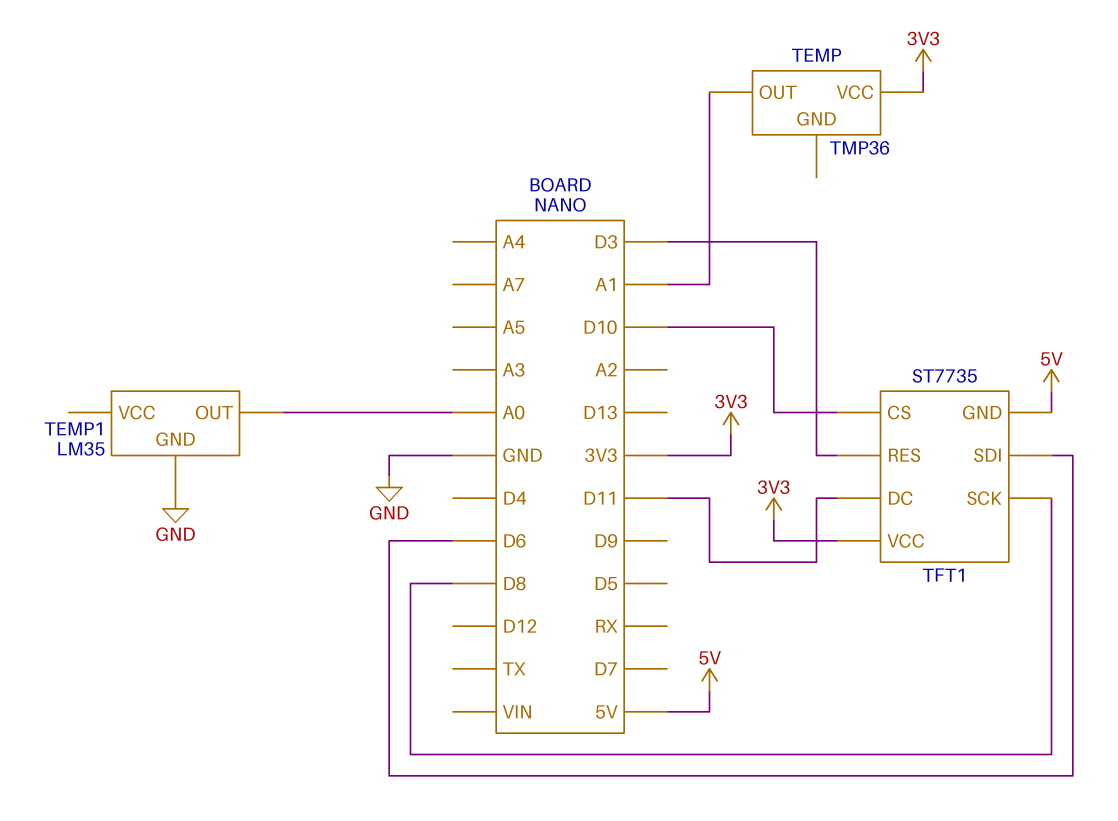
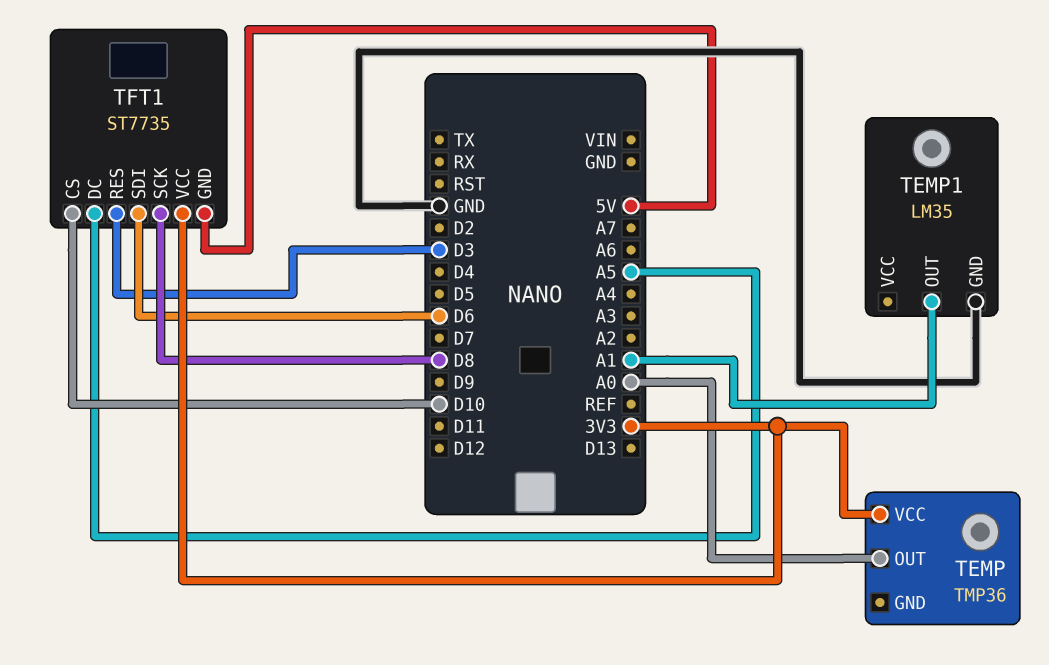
TEMP pin OUT: A1 -> A0
TEMP1 pin OUT: A0 -> A1
TFT1 pin DC: D11 -> A5

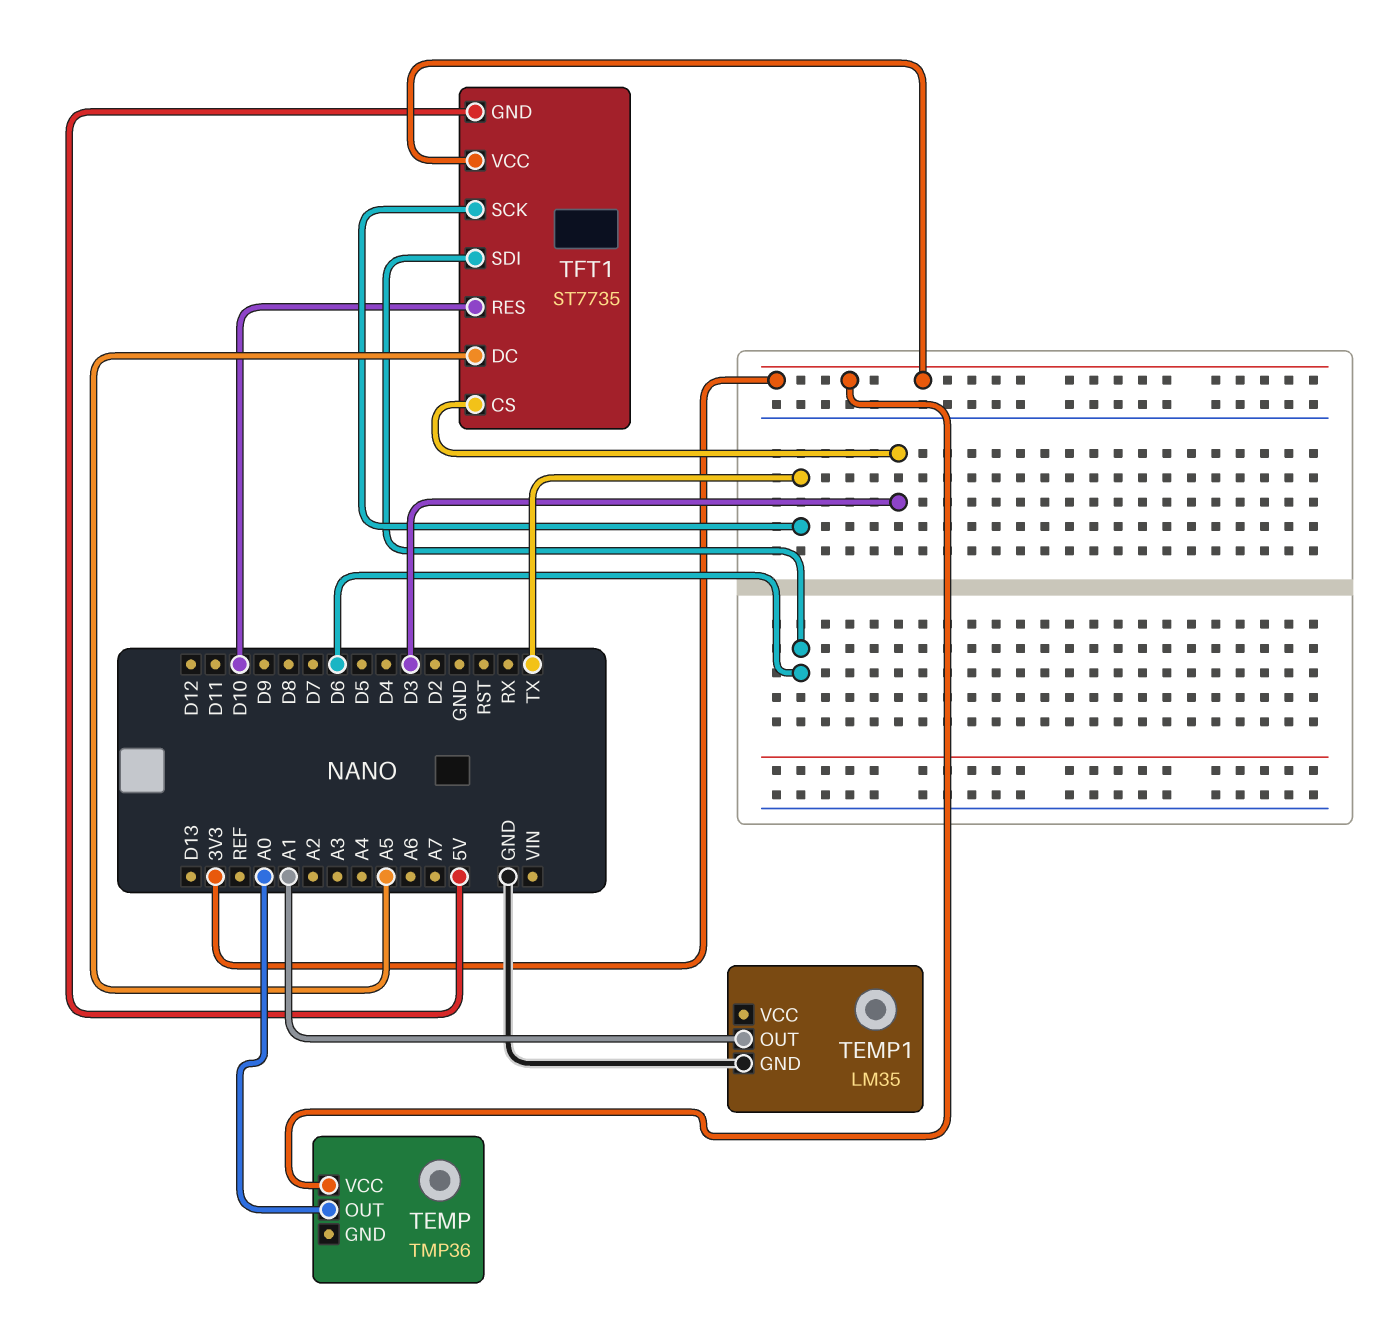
TFT1 pin CS: D10 -> D3
TFT1 pin RES: D3 -> D10
TFT1 pin SCK: D8 -> TX

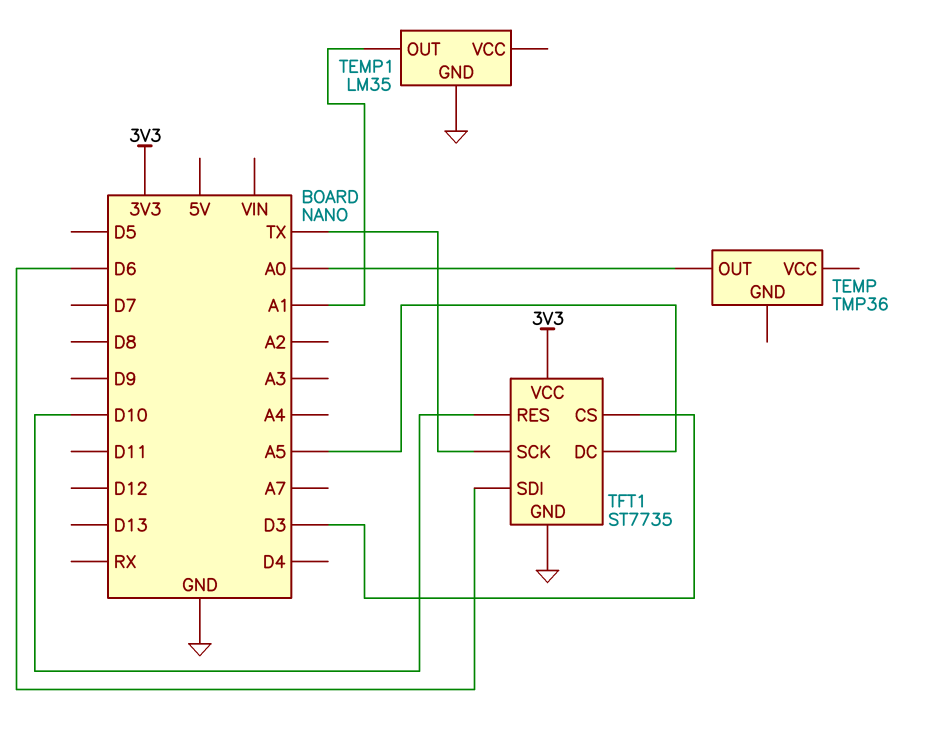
TEMP pin VCC: 3V3 -> none
TFT1 pin GND: 5V -> GND

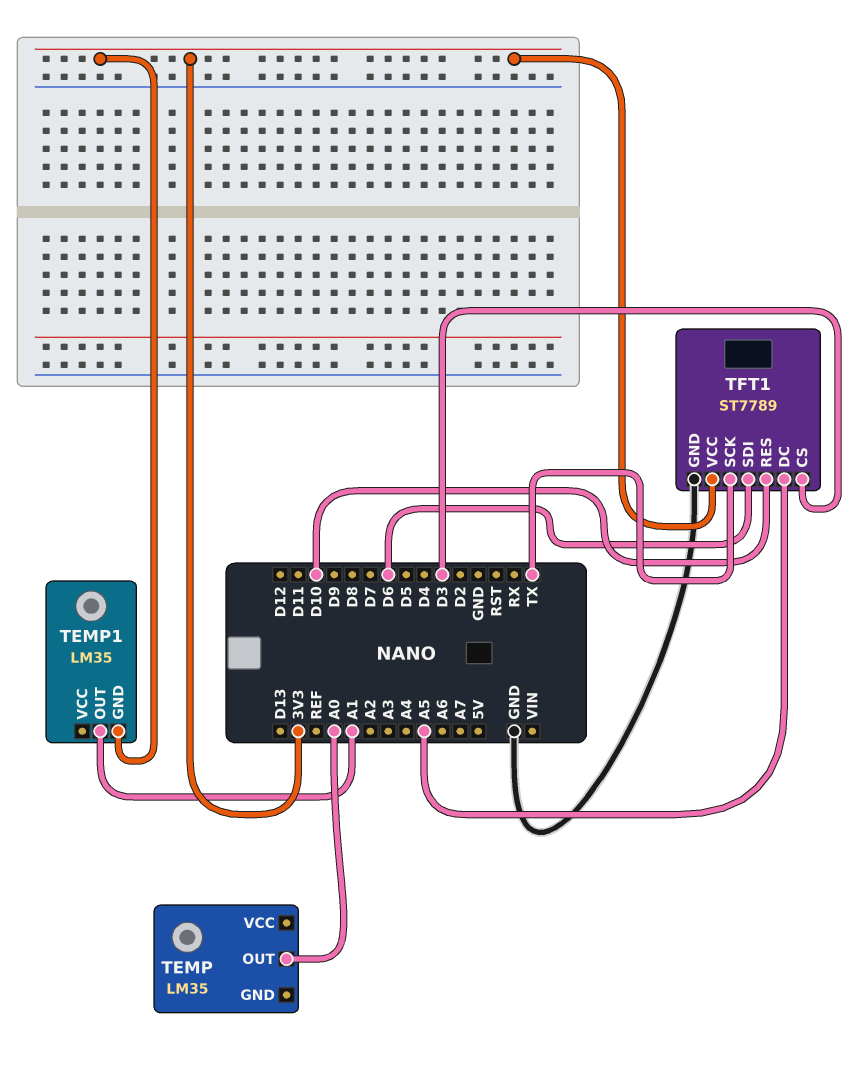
TEMP: TMP36 -> LM35
TEMP1 pin GND: GND -> 3V3
TFT1: ST7735 -> ST7789

